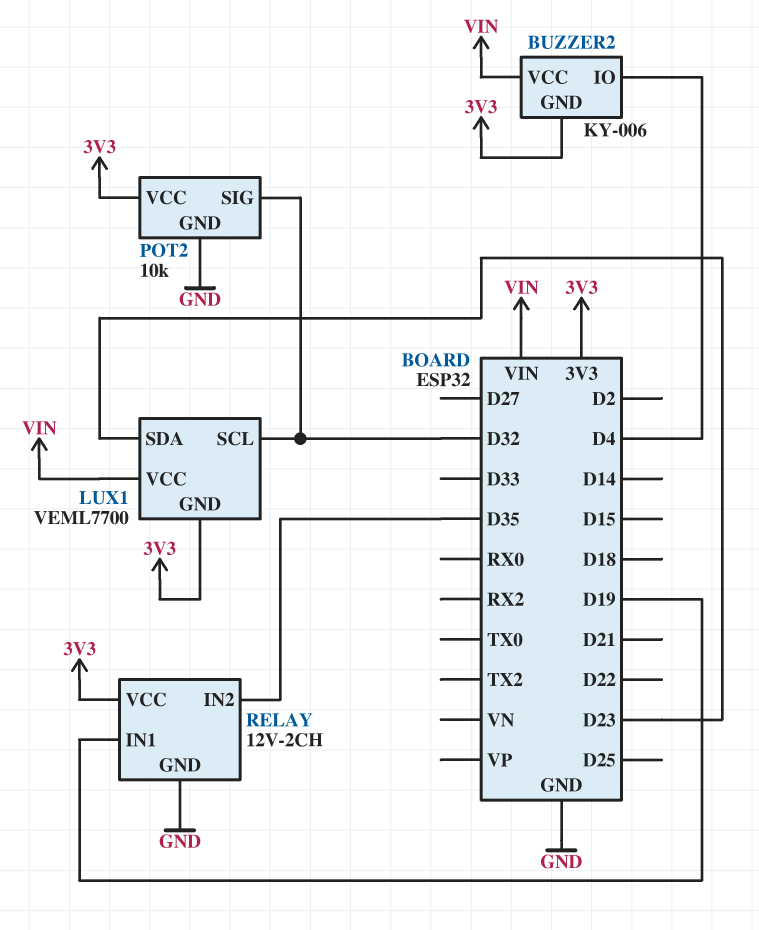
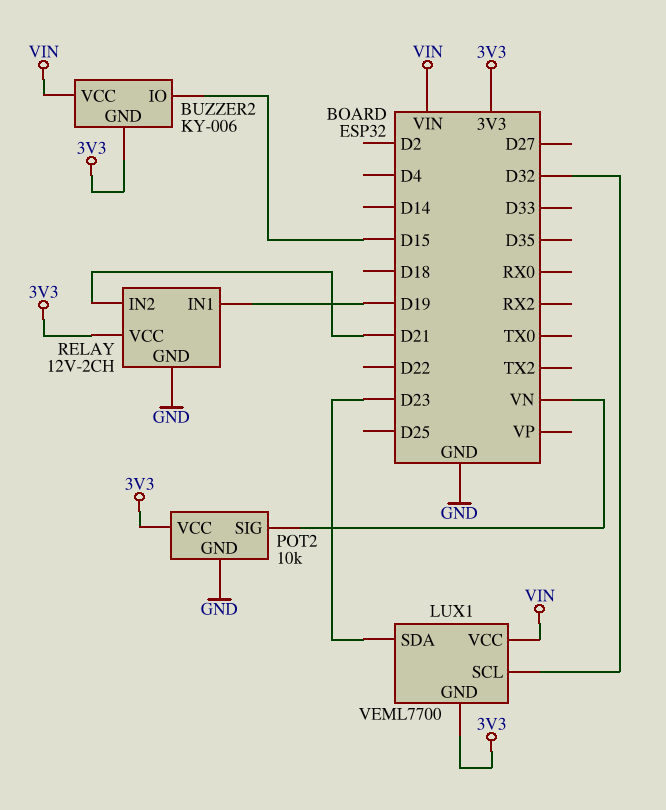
BUZZER2 pin IO: D4 -> D15
POT2 pin SIG: D32 -> VN
RELAY pin IN2: D35 -> D21

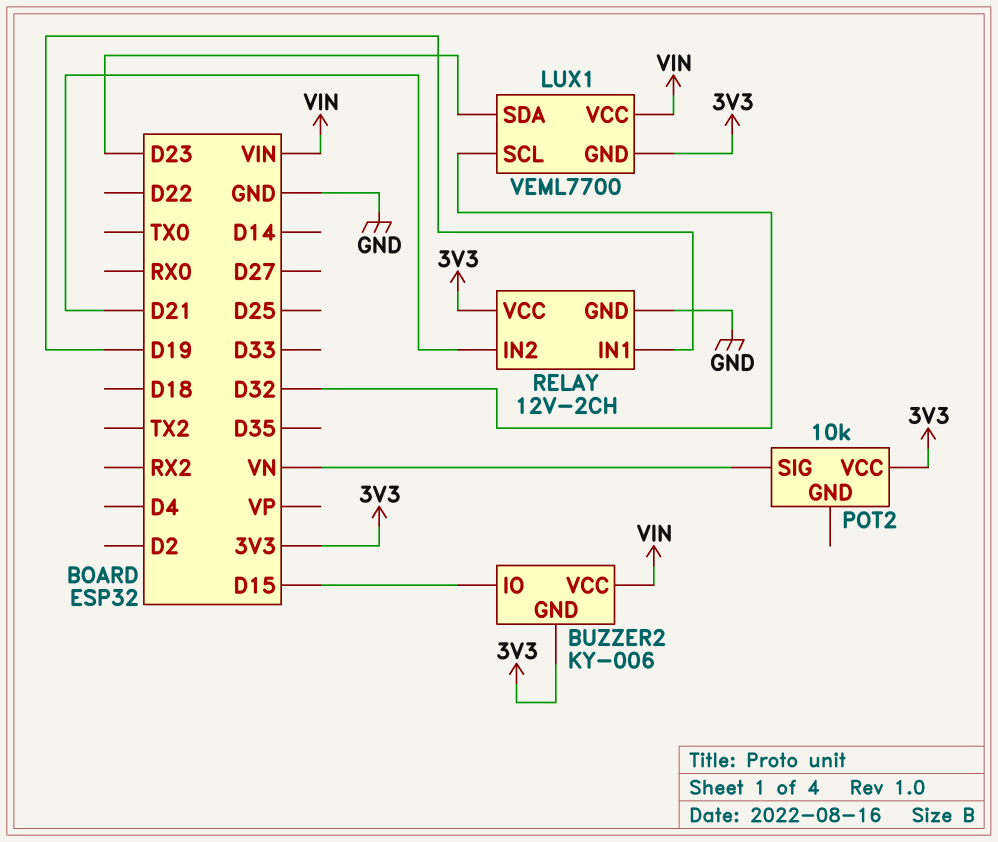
POT2 pin GND: GND -> none

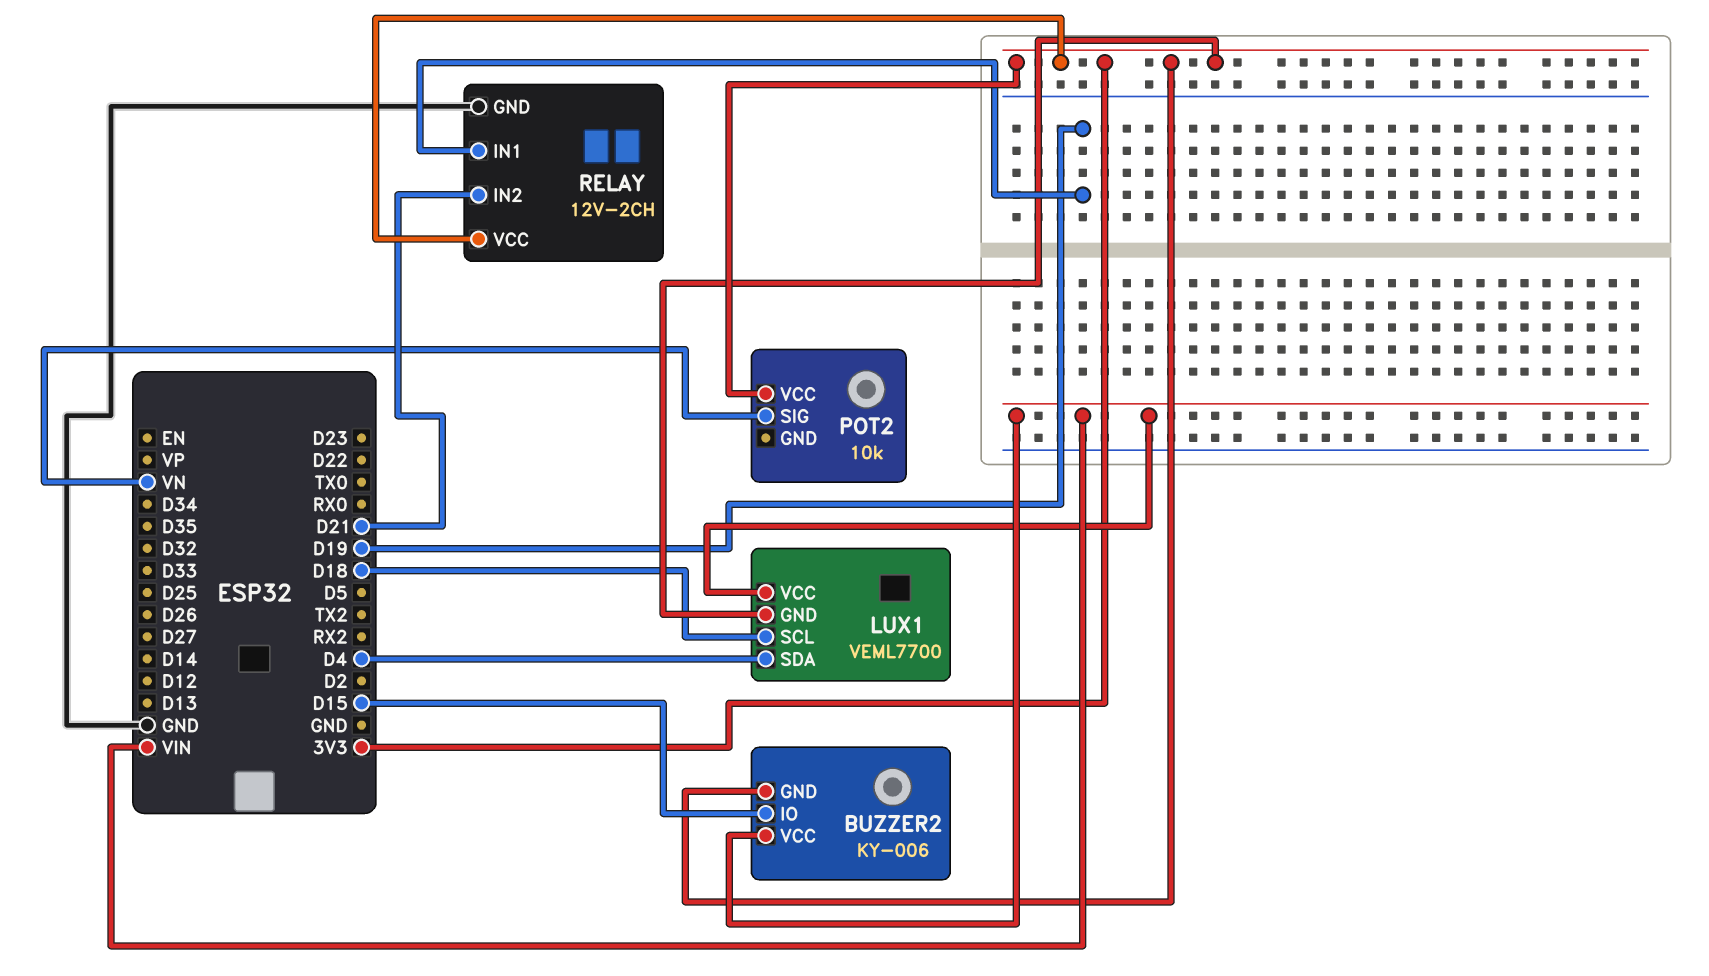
LUX1 pin SCL: D32 -> D18
LUX1 pin SDA: D23 -> D4

